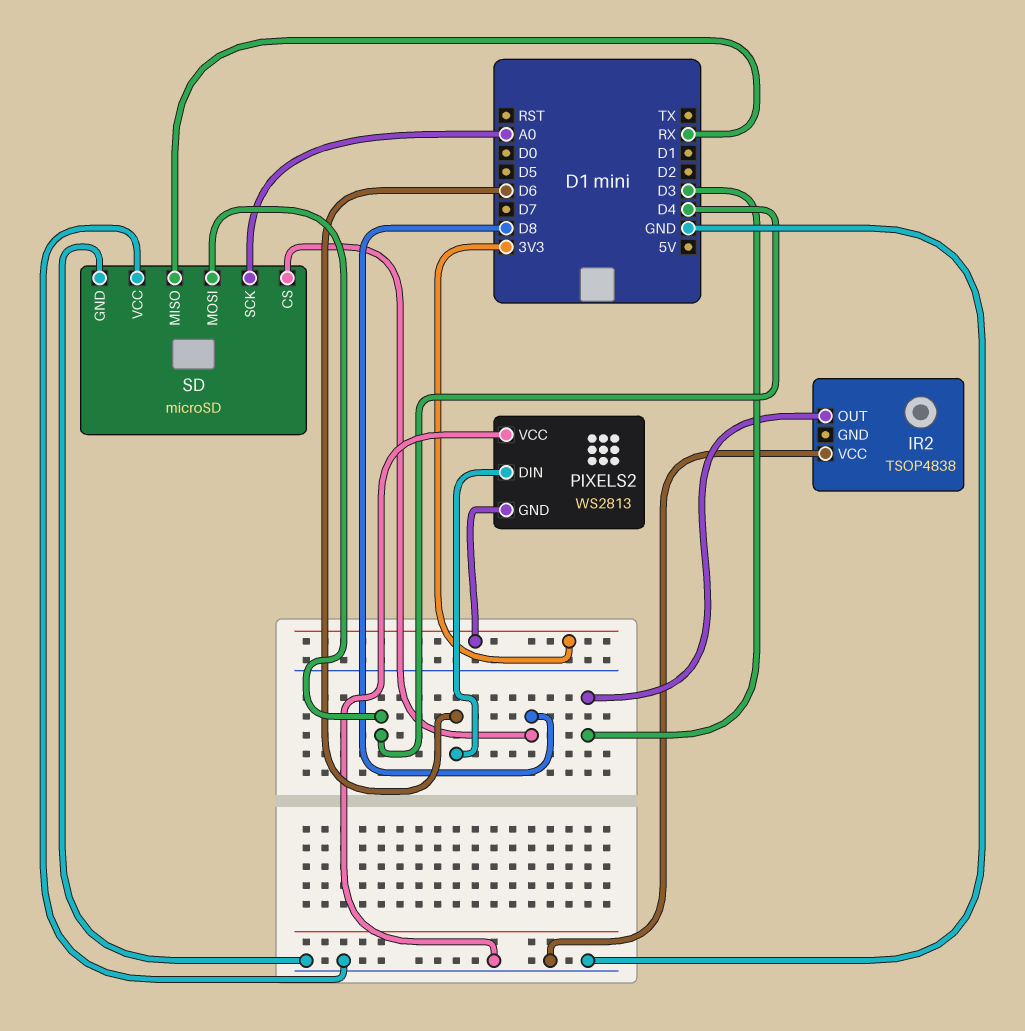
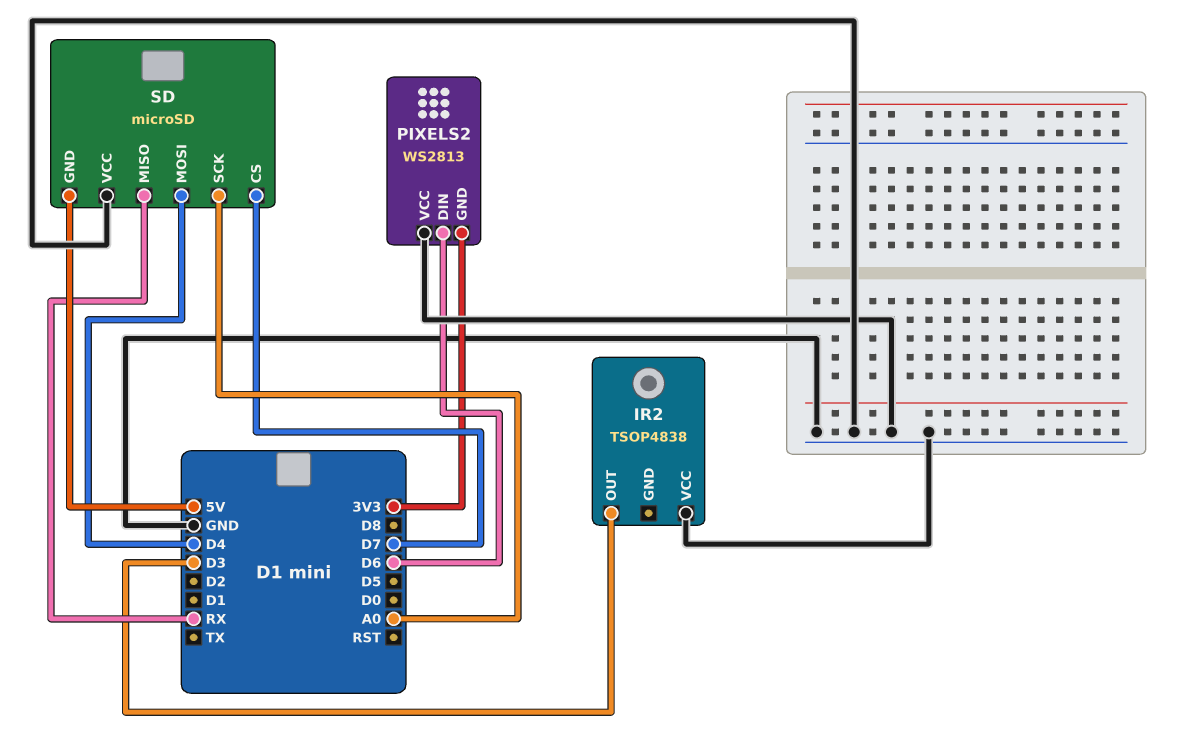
SD pin CS: D8 -> D7
SD pin GND: GND -> 5V

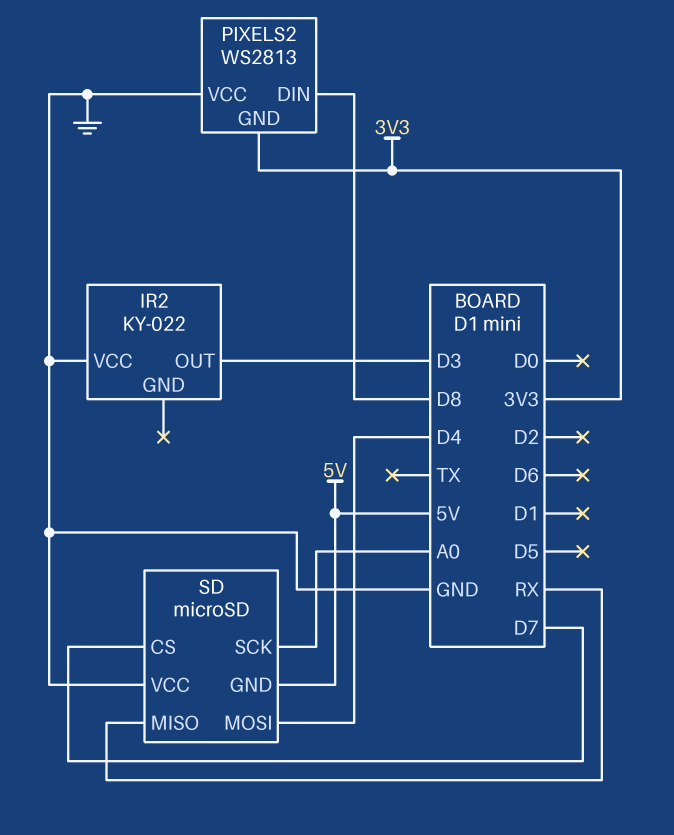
IR2: TSOP4838 -> KY-022
PIXELS2 pin DIN: D6 -> D8

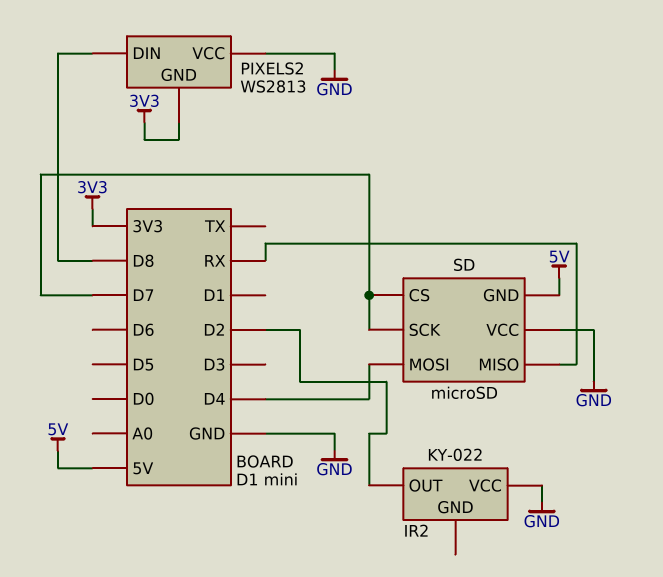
IR2 pin OUT: D3 -> D2
SD pin SCK: A0 -> D7

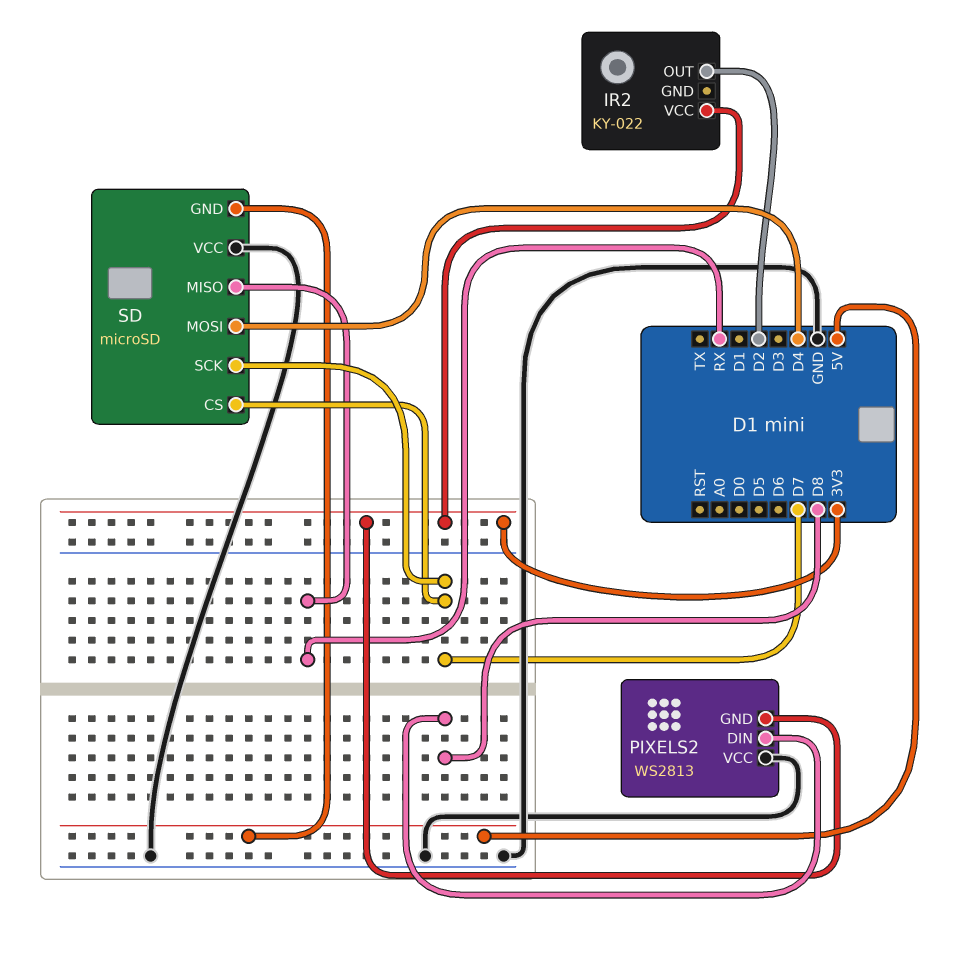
IR2 pin VCC: GND -> 3V3

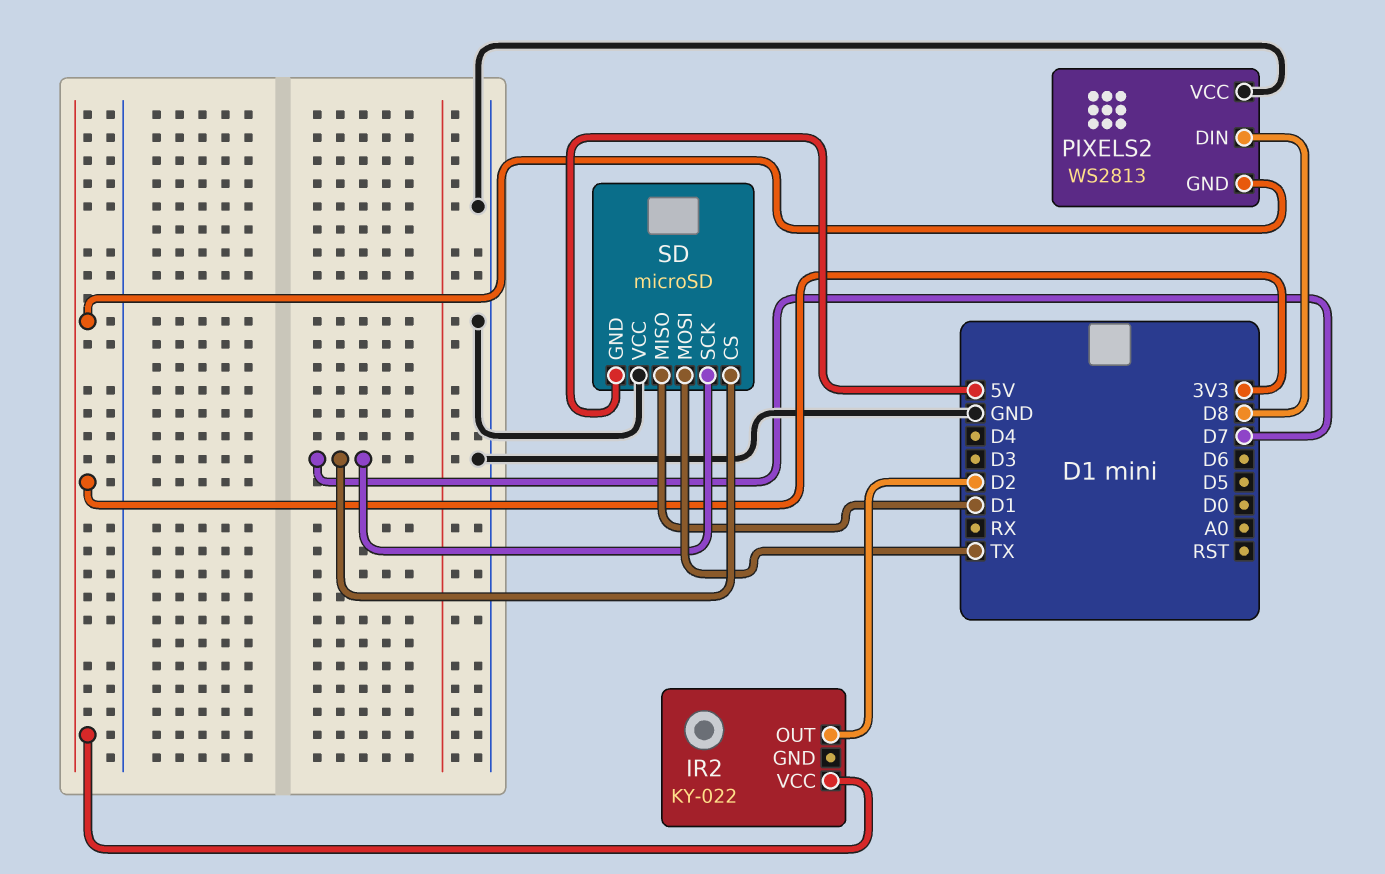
SD pin MISO: RX -> D1
SD pin MOSI: D4 -> TX

